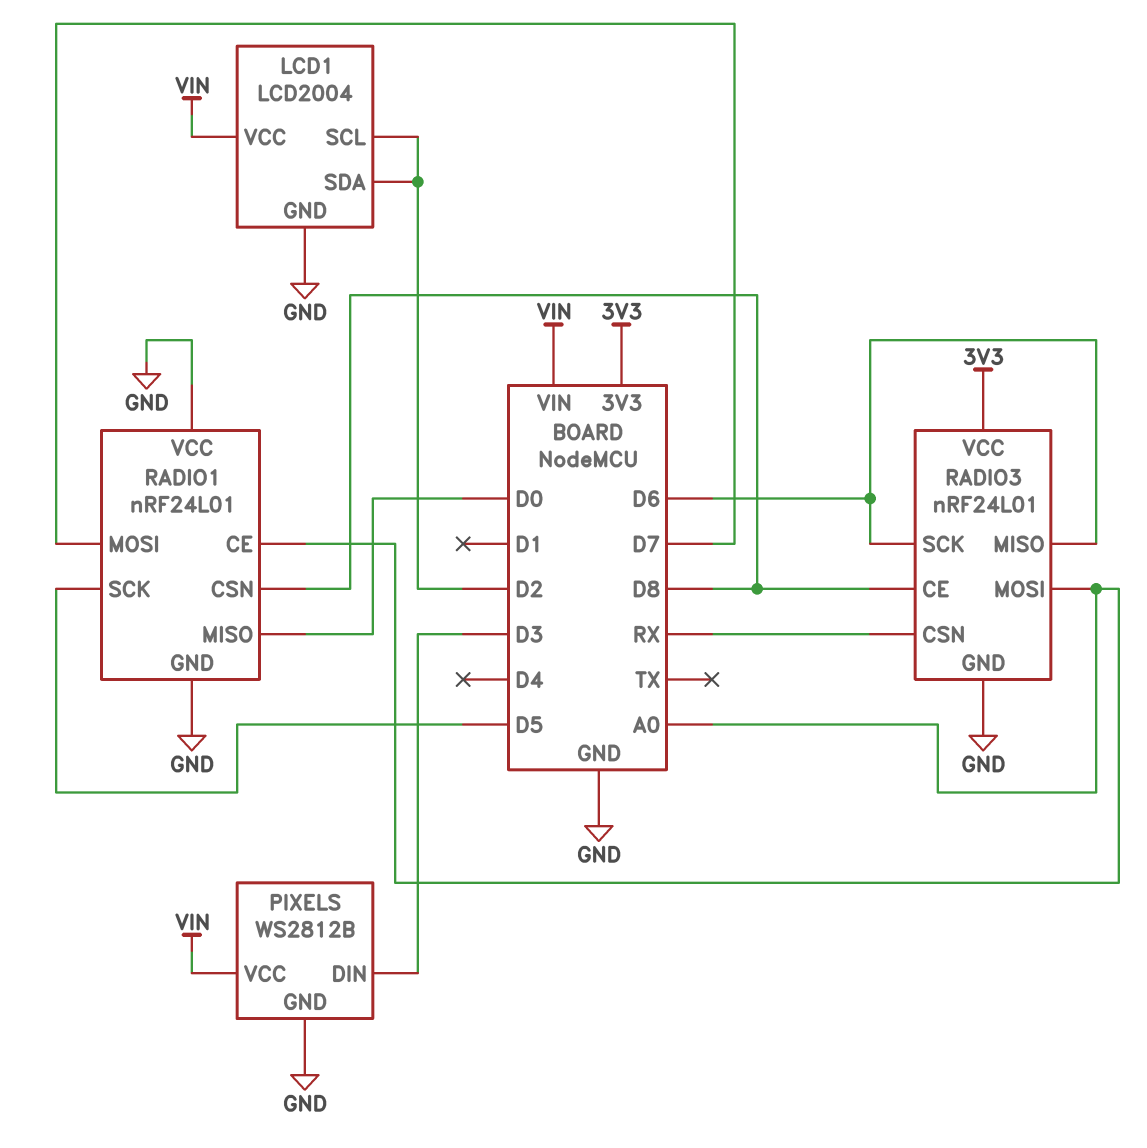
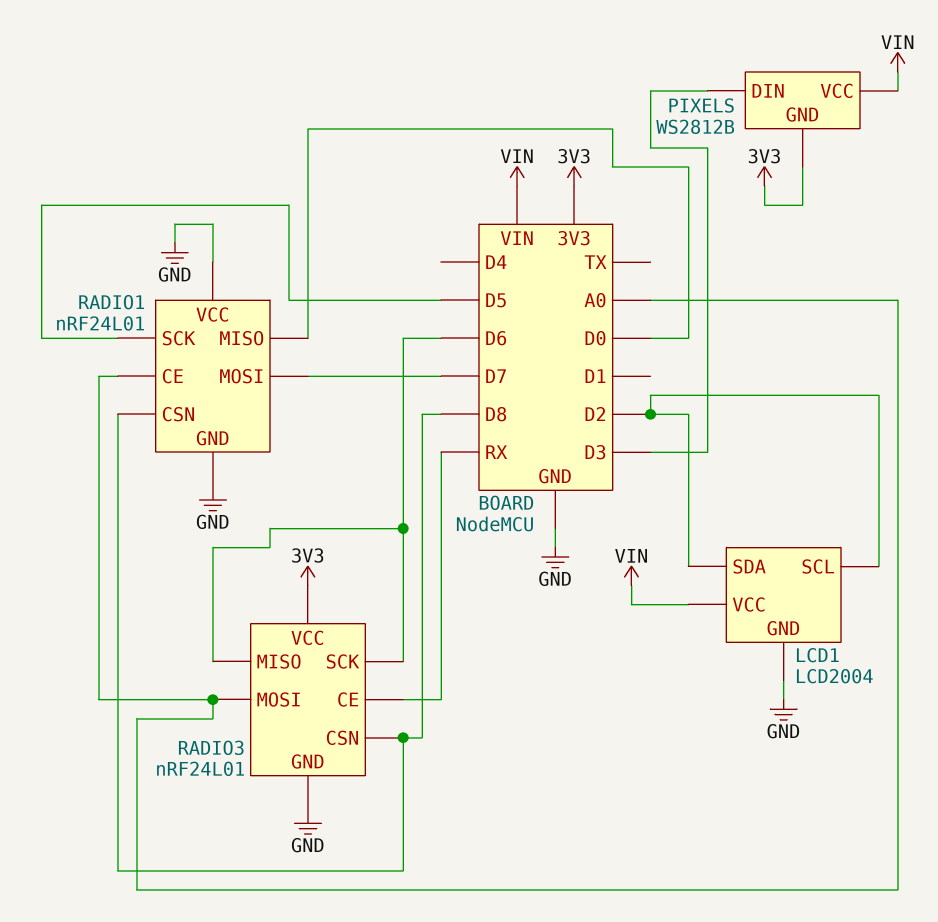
PIXELS pin GND: GND -> 3V3
RADIO3 pin CE: D8 -> RX
RADIO3 pin CSN: RX -> D8

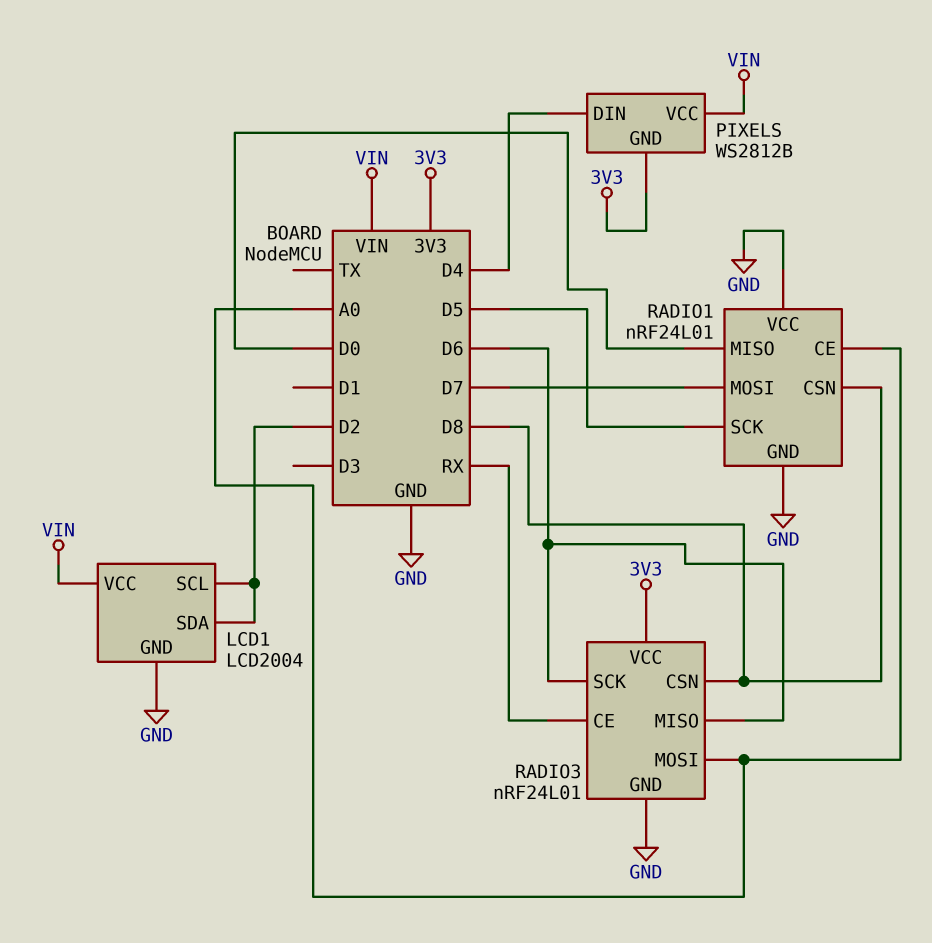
PIXELS pin DIN: D3 -> D4

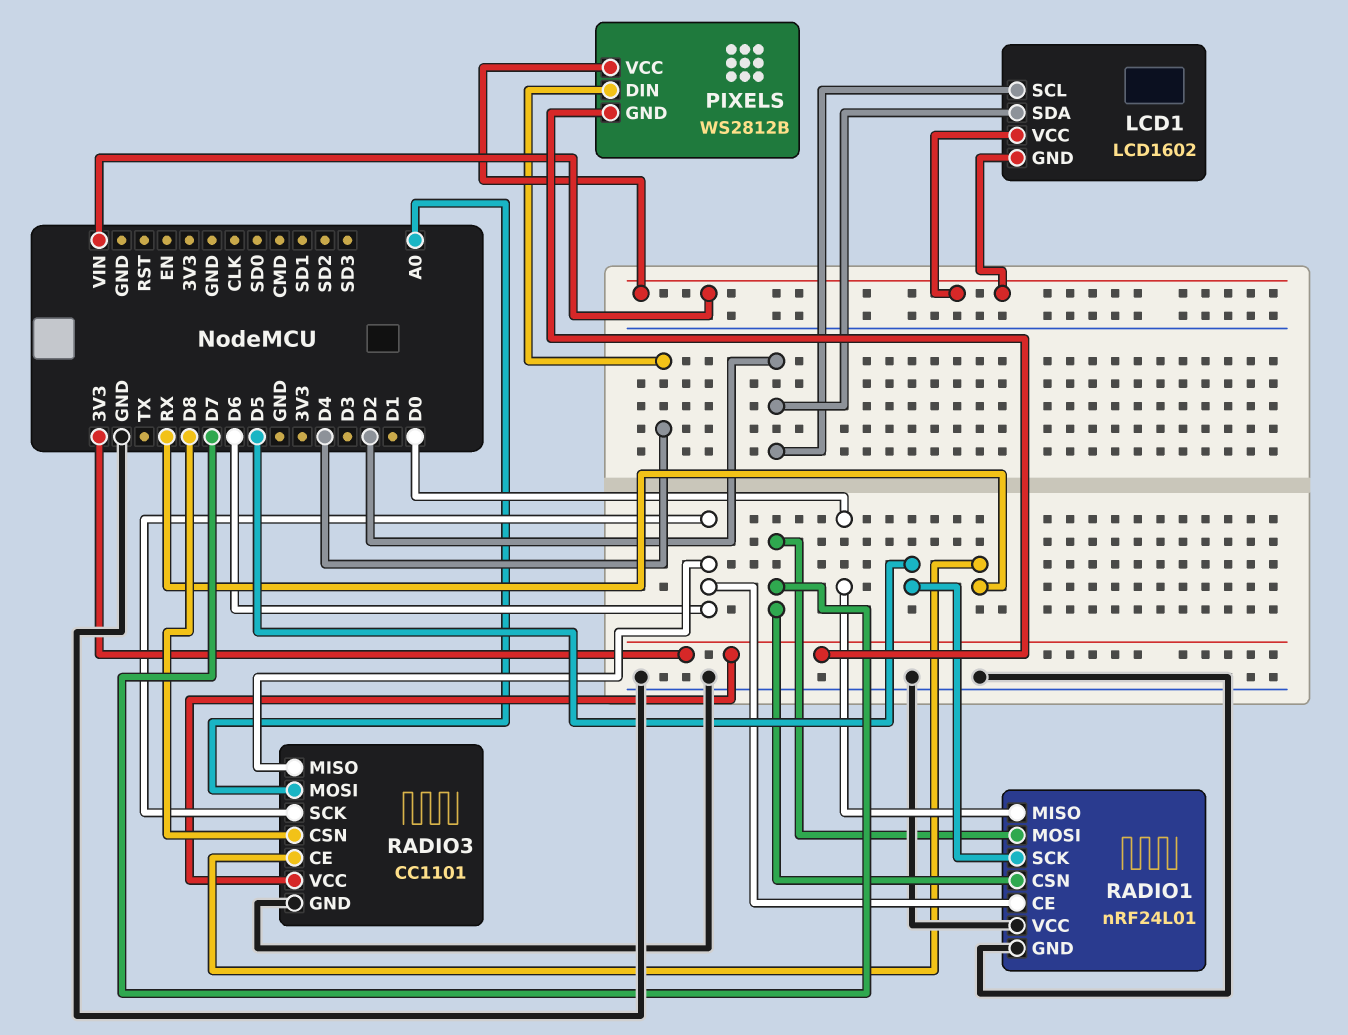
LCD1: LCD2004 -> LCD1602
LCD1 pin GND: GND -> VIN
RADIO1 pin CE: A0 -> D6
RADIO1 pin CSN: D8 -> D7
RADIO3: nRF24L01 -> CC1101

